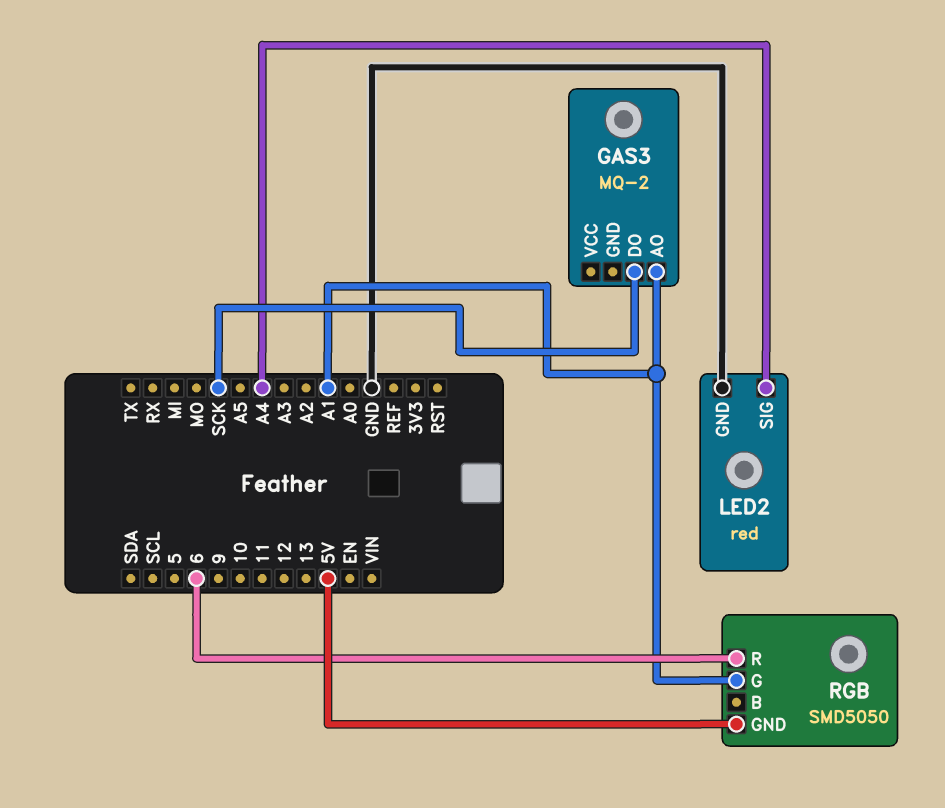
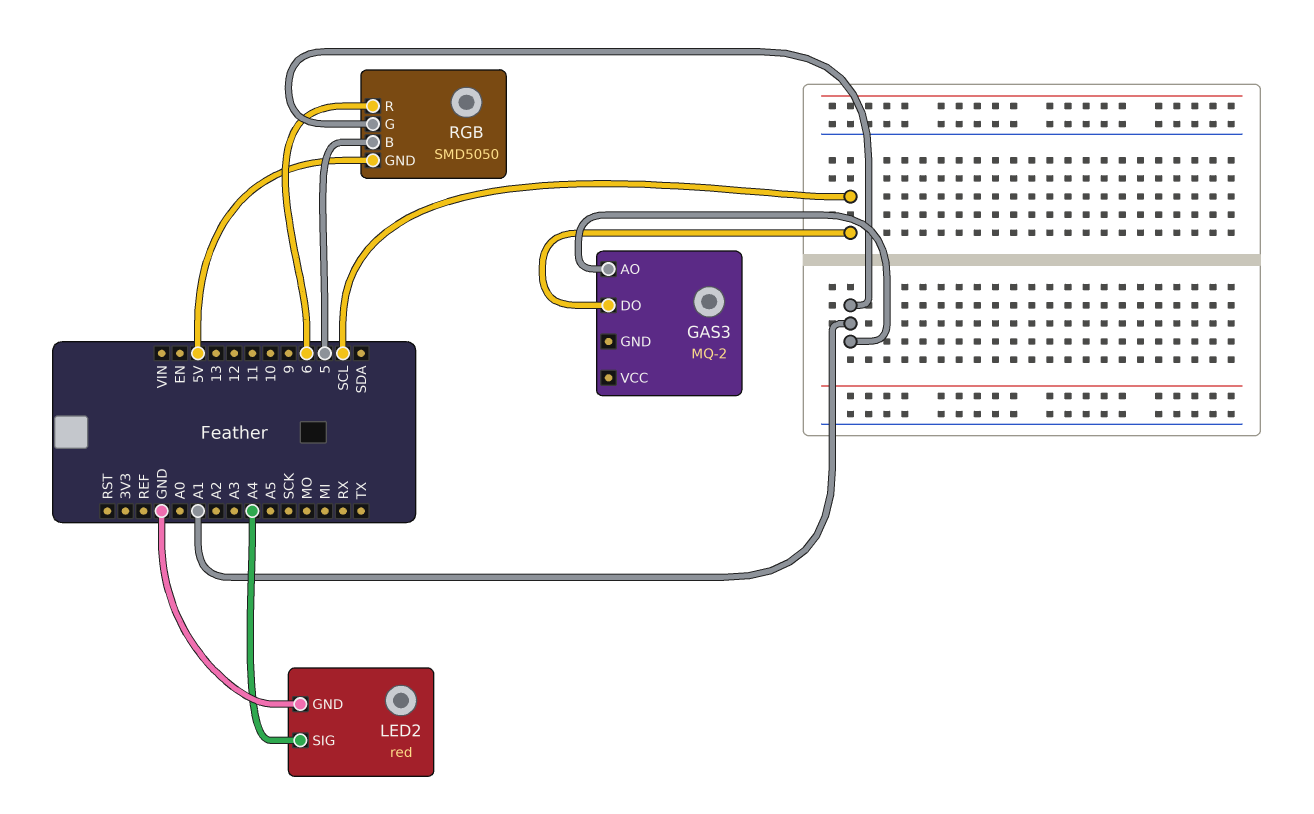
GAS3 pin DO: SCK -> SCL
RGB pin B: none -> 5

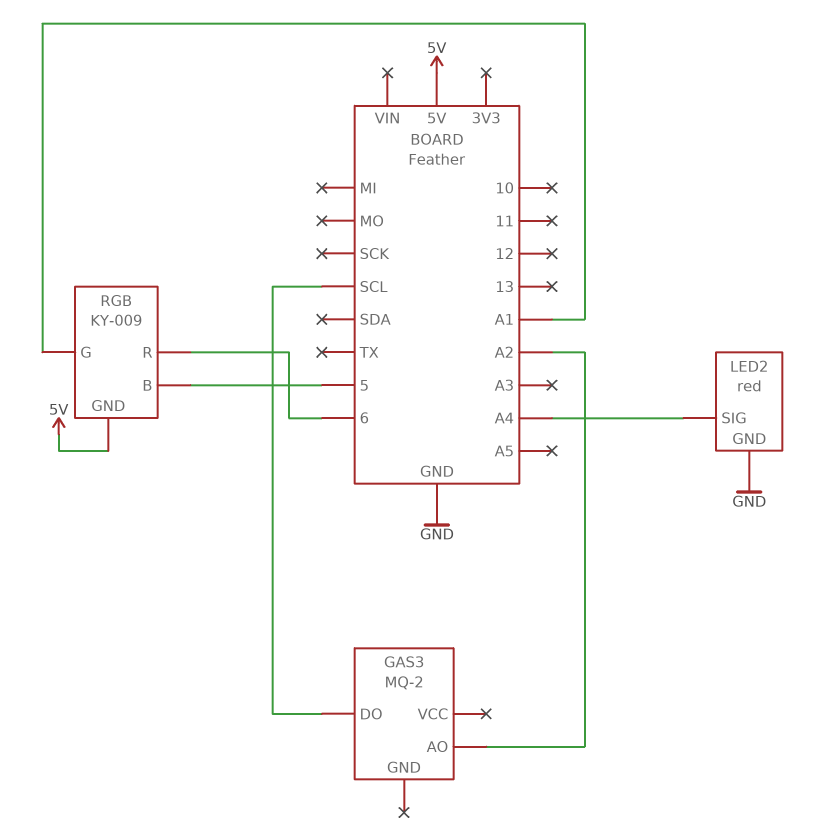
GAS3 pin AO: A1 -> A2
RGB: SMD5050 -> KY-009

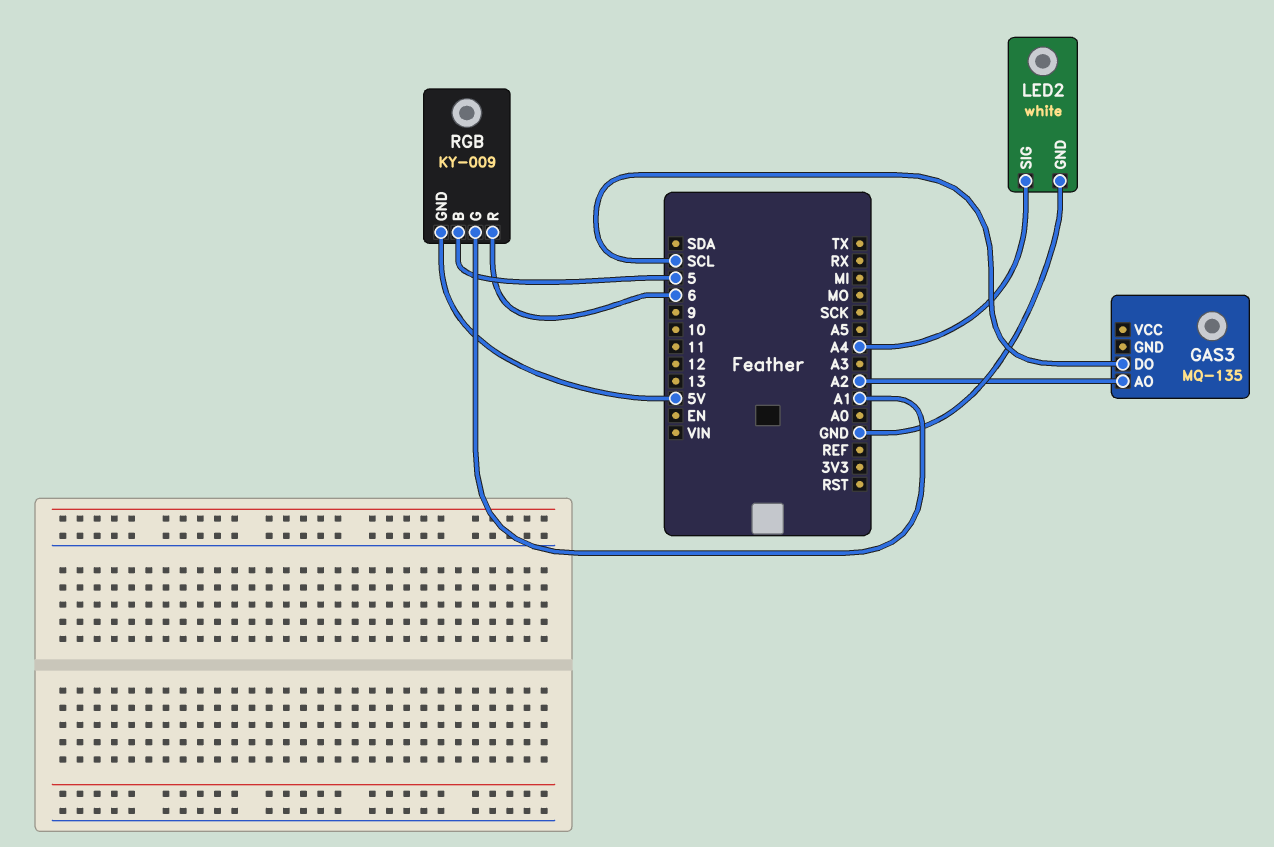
GAS3: MQ-2 -> MQ-135
LED2: red -> white

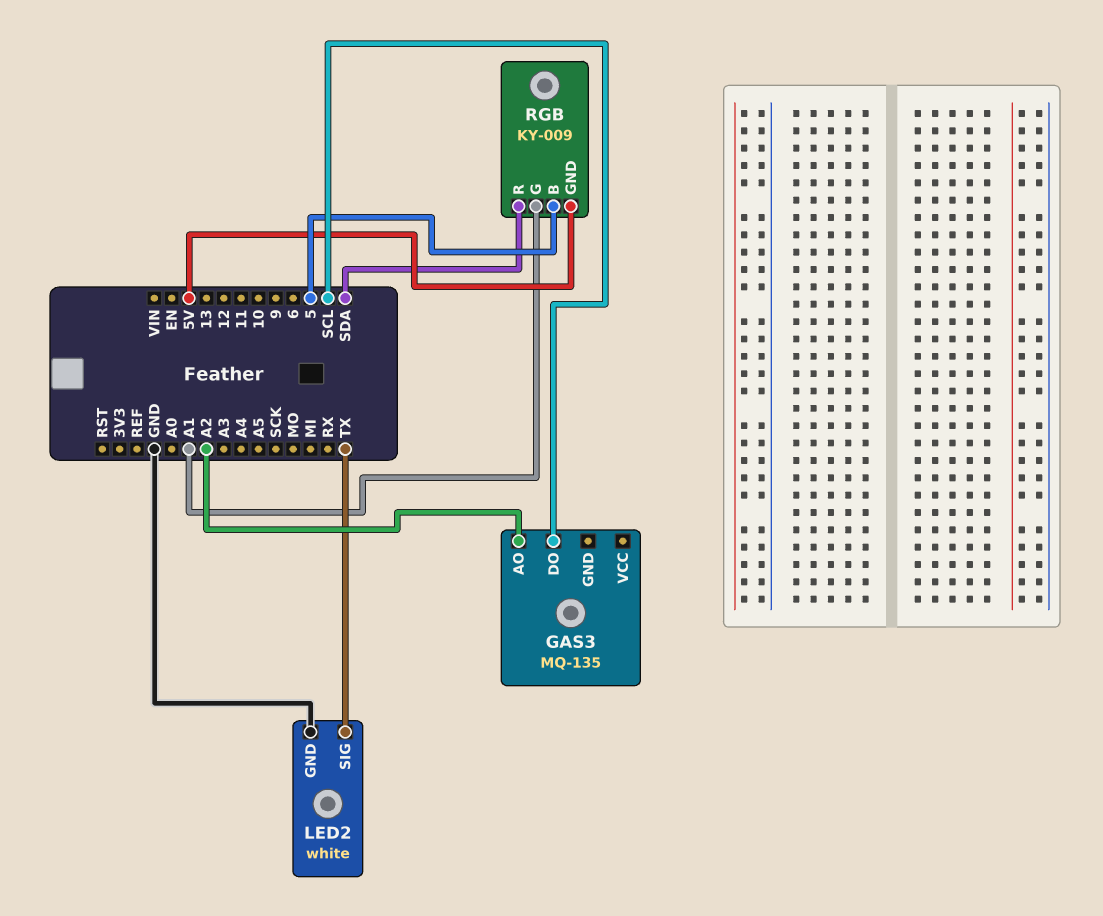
LED2 pin SIG: A4 -> TX
RGB pin R: 6 -> SDA

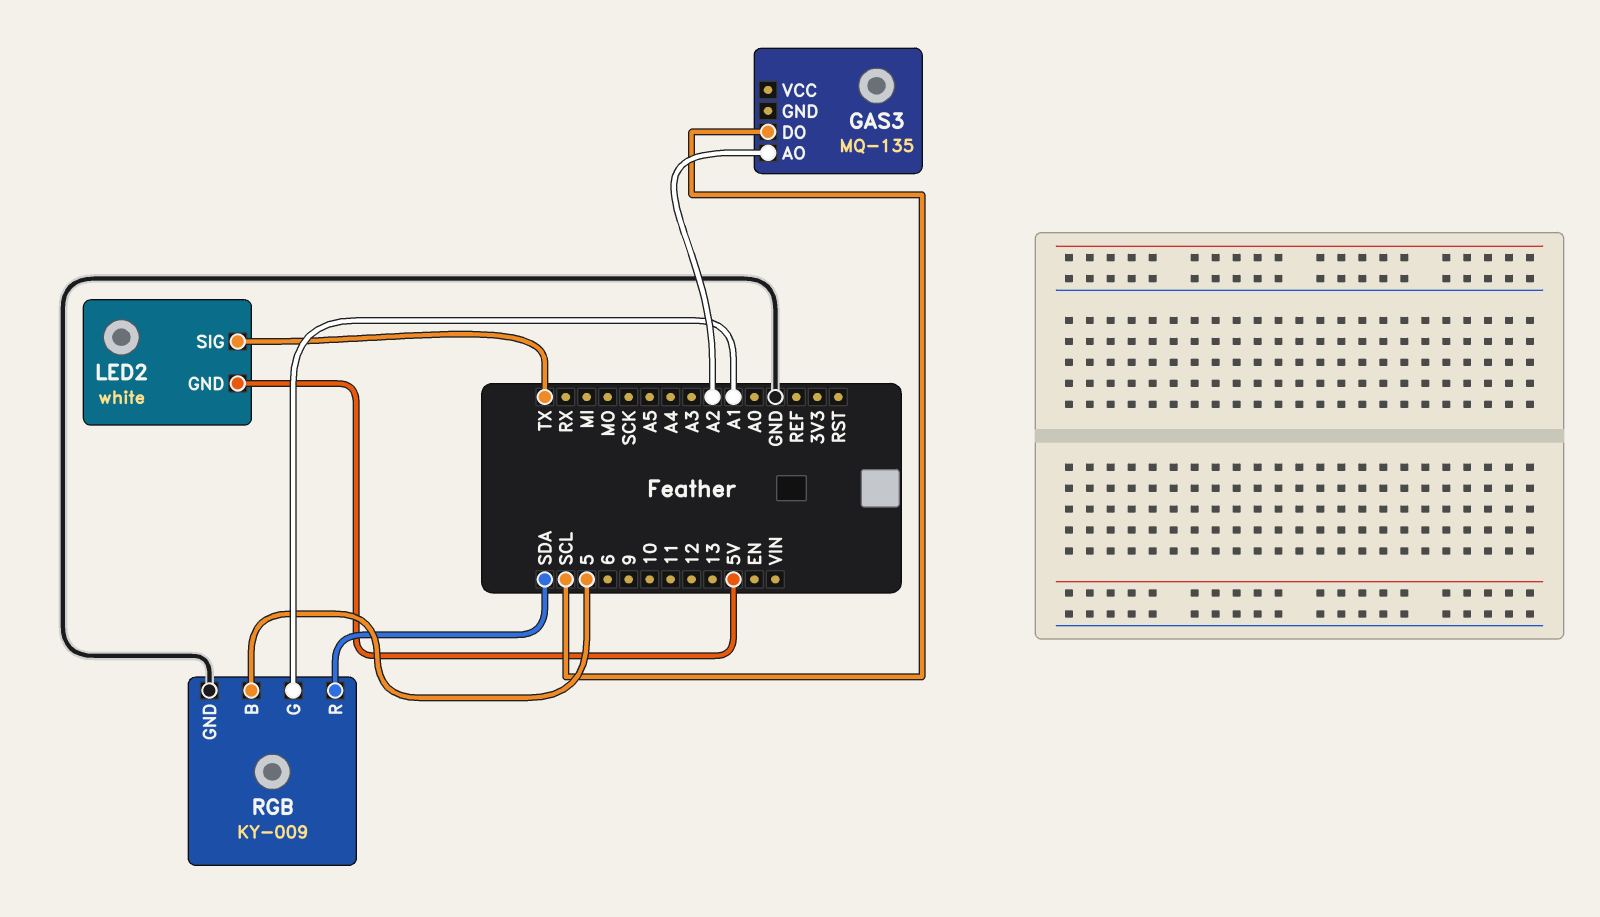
LED2 pin GND: GND -> 5V
RGB pin GND: 5V -> GND

